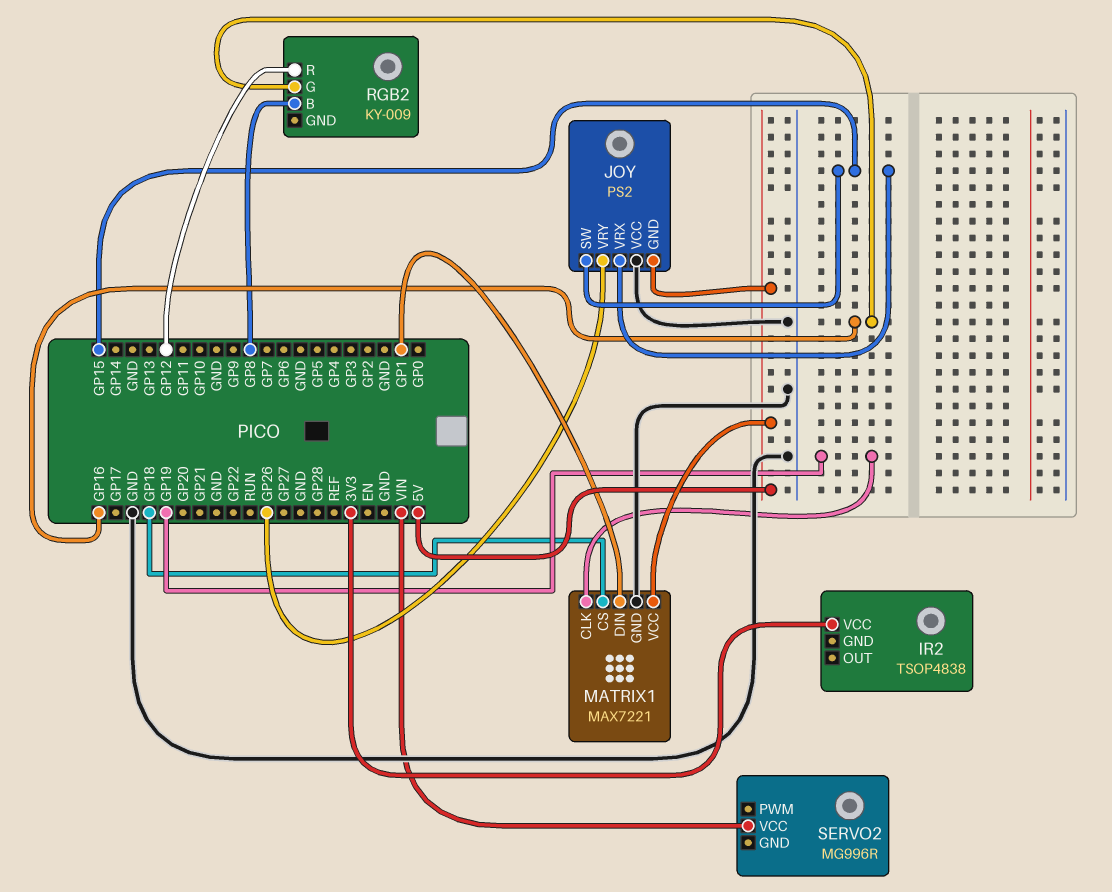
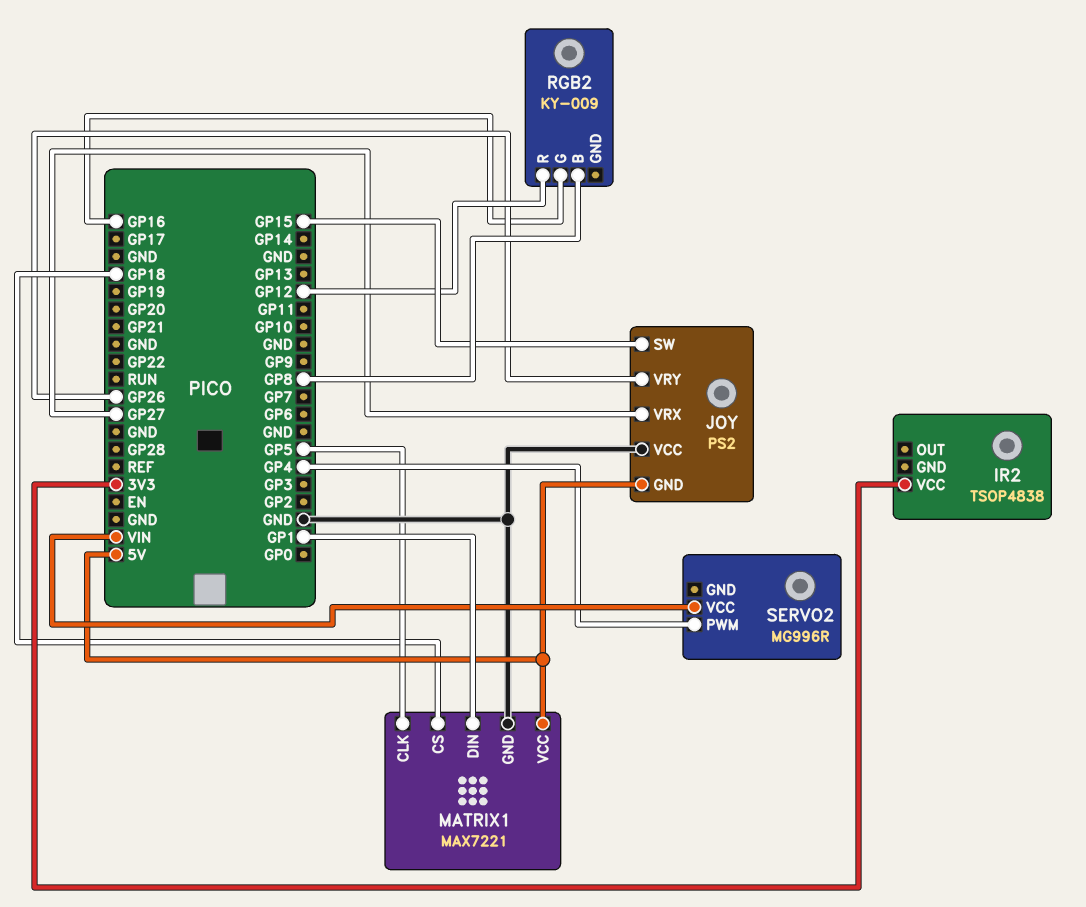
JOY pin VRX: GP15 -> GP27
MATRIX1 pin CLK: GP19 -> GP5
SERVO2 pin PWM: none -> GP4

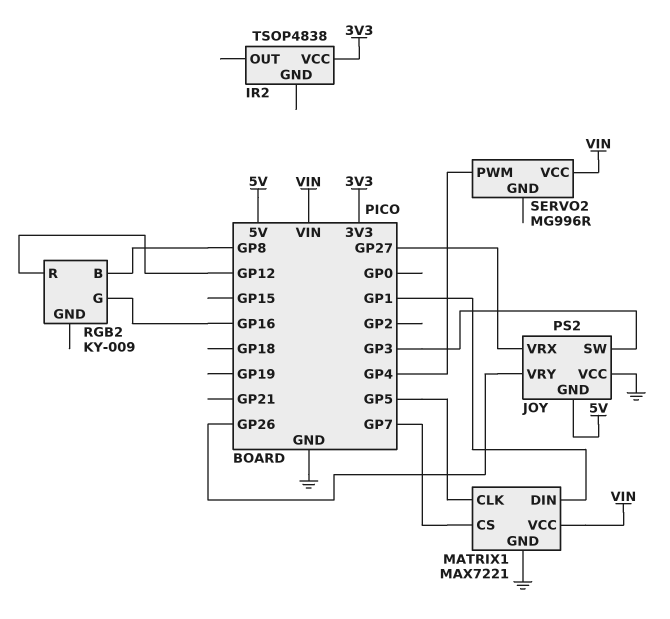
JOY pin SW: GP15 -> GP3
MATRIX1 pin CS: GP18 -> GP7
MATRIX1 pin VCC: 5V -> VIN

